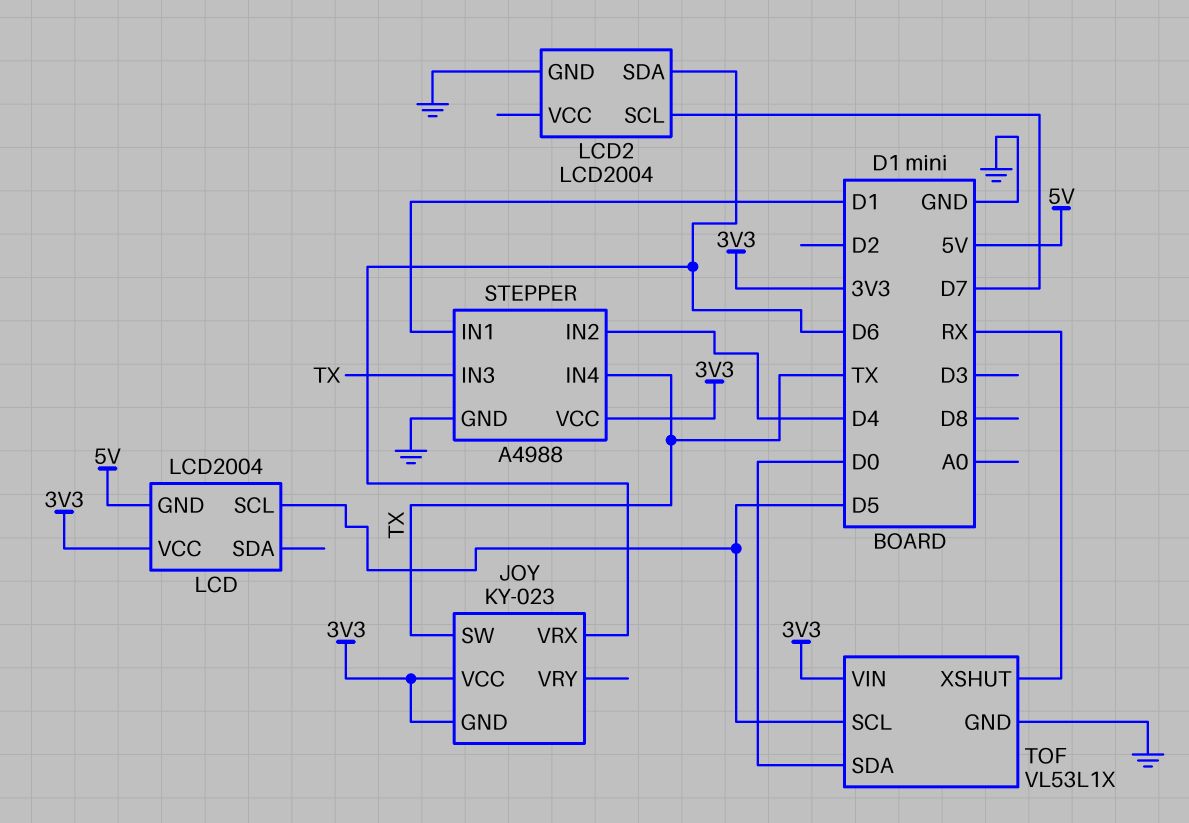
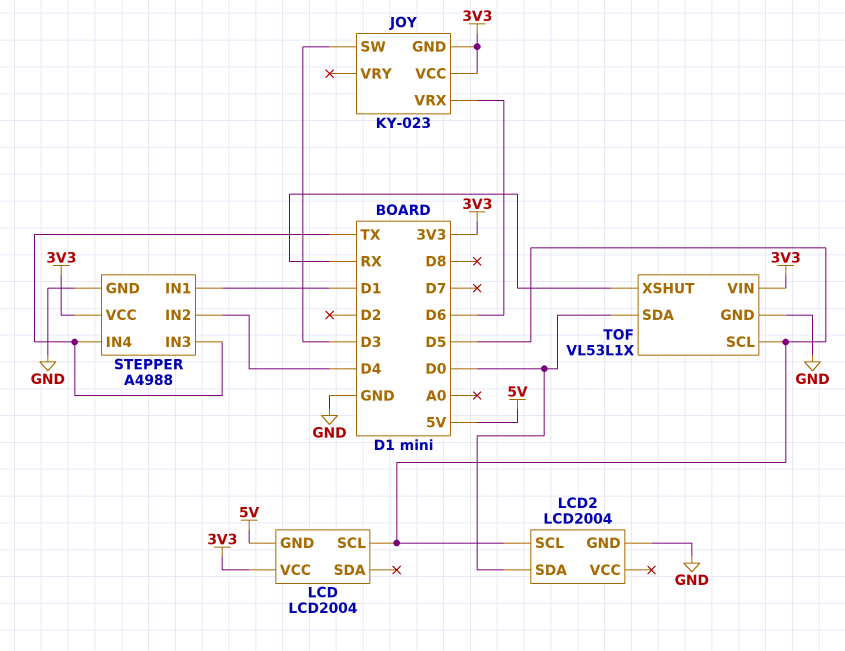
JOY pin SW: TX -> D3
LCD2 pin SCL: D7 -> D5
LCD2 pin SDA: D6 -> D0

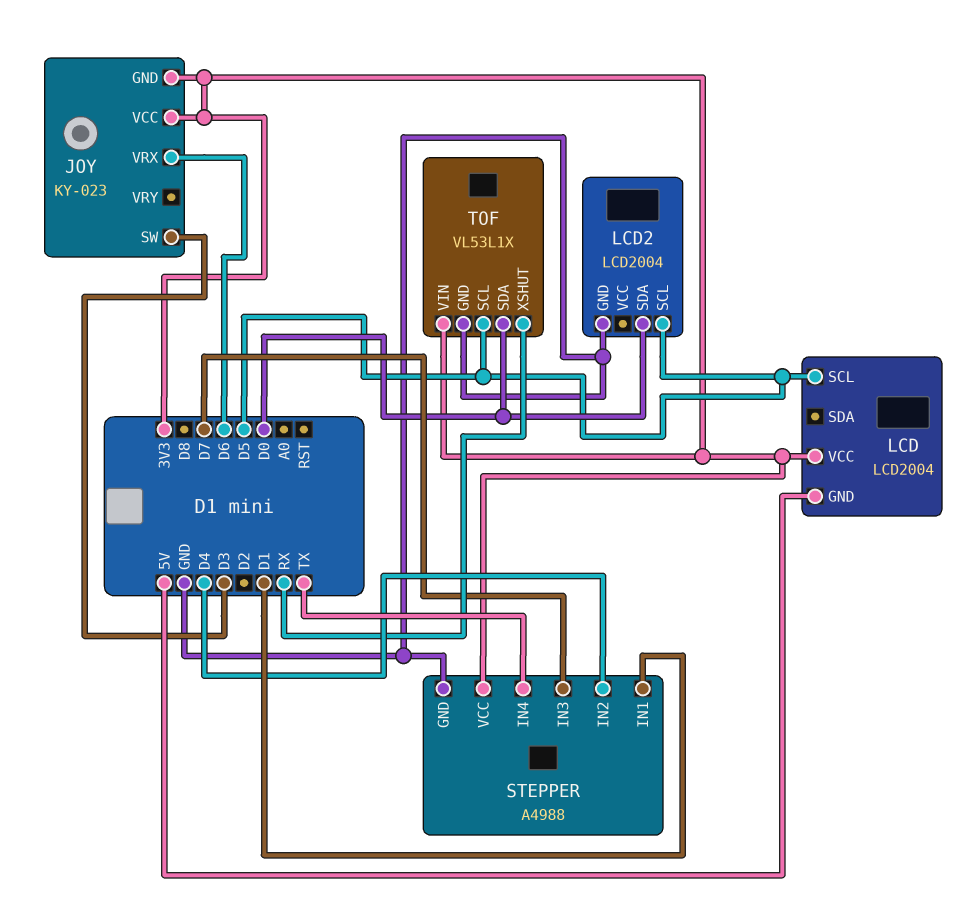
STEPPER pin IN3: TX -> D7

